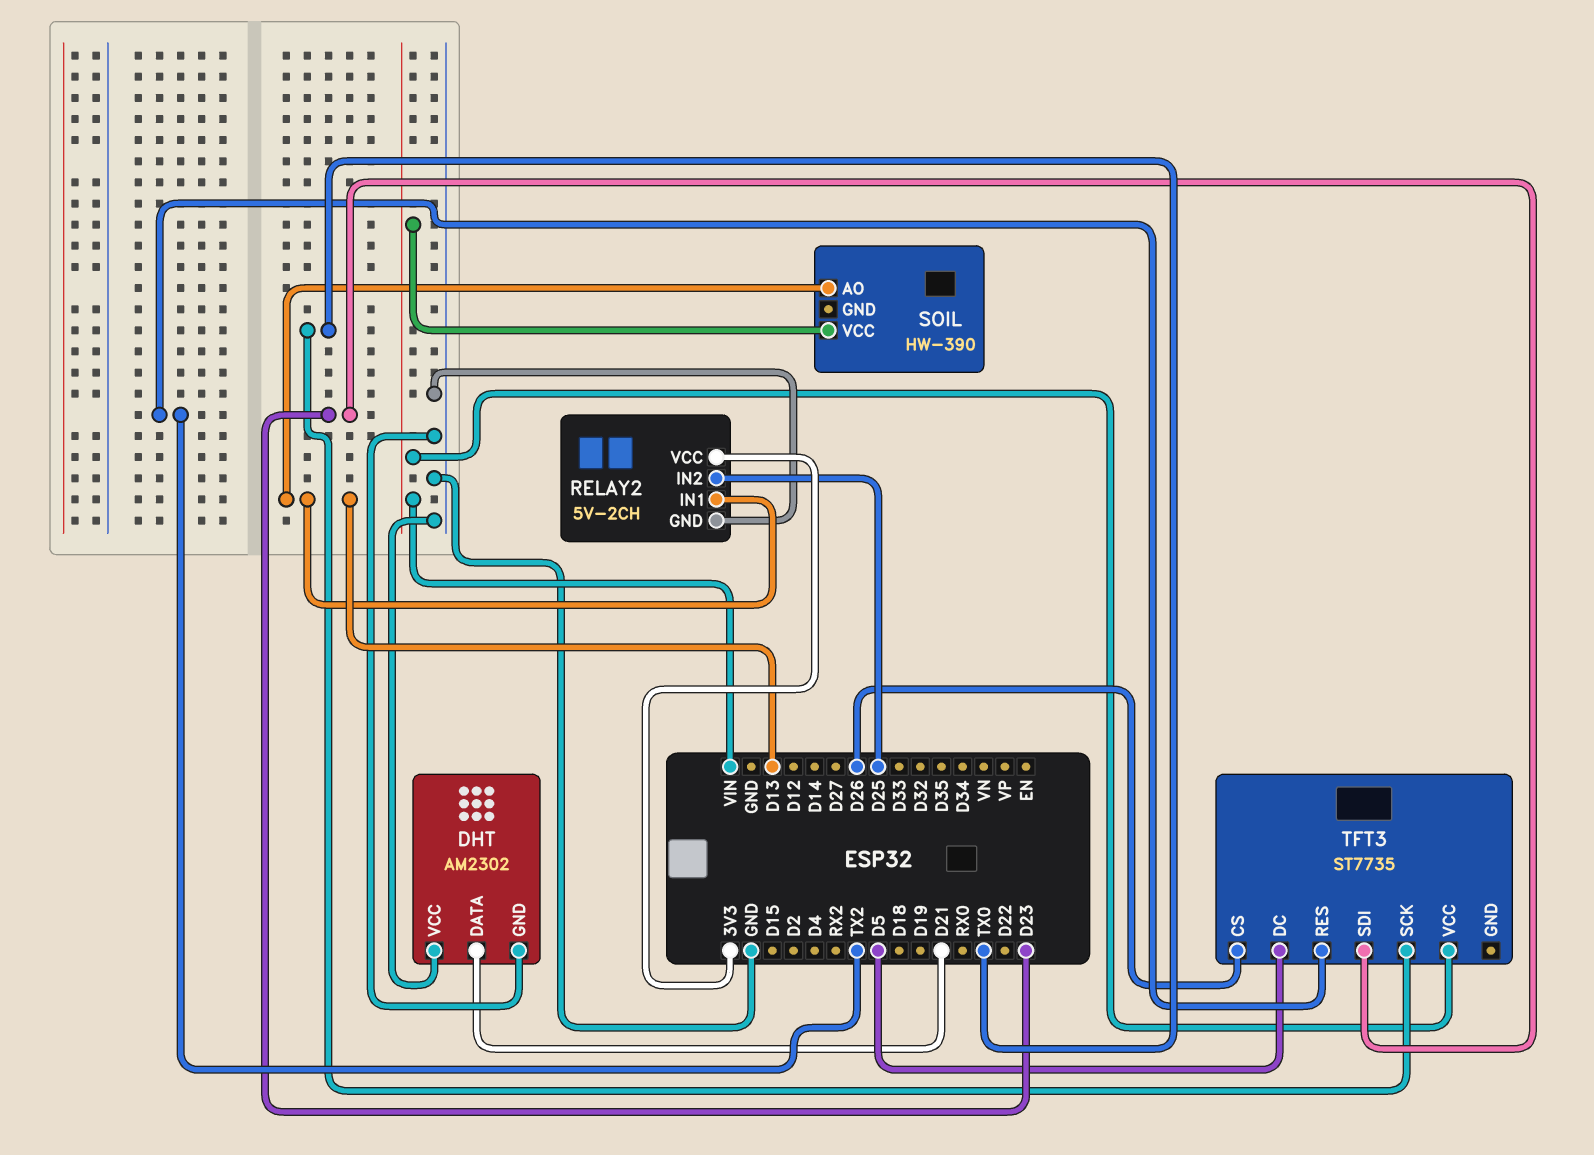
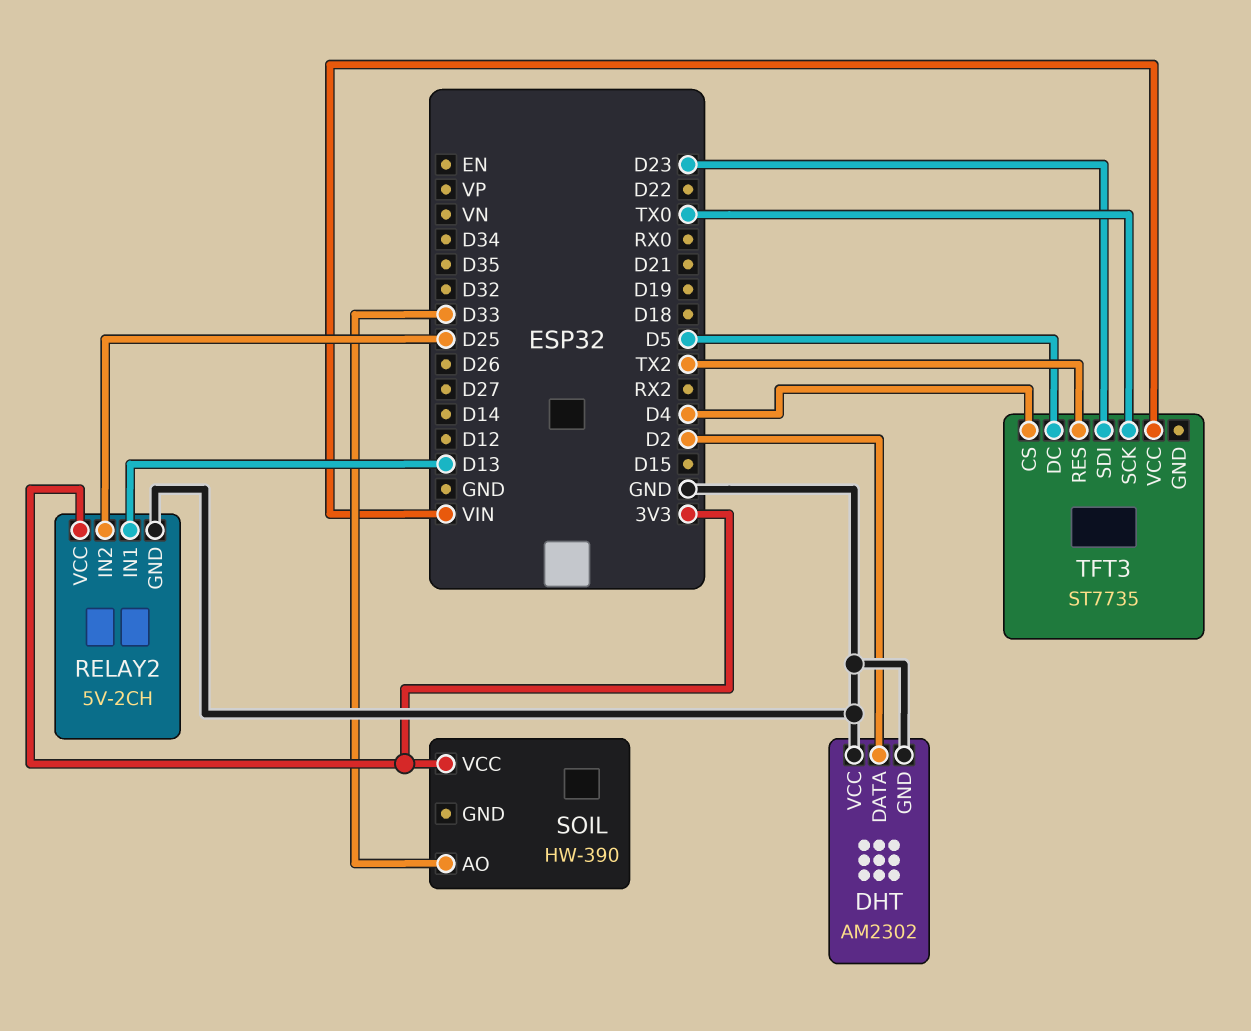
DHT pin DATA: D21 -> D2
SOIL pin AO: D13 -> D33
SOIL pin VCC: VIN -> 3V3
TFT3 pin CS: D26 -> D4

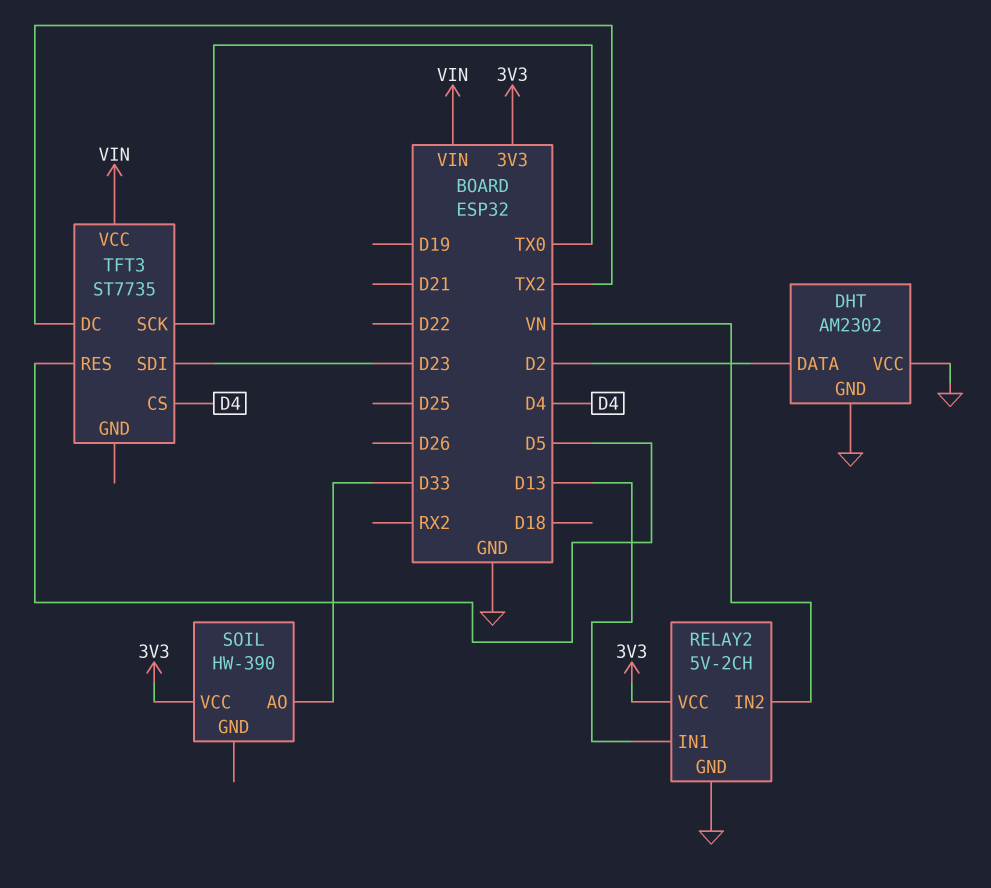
RELAY2 pin IN2: D25 -> VN
TFT3 pin DC: D5 -> TX2
TFT3 pin RES: TX2 -> D5

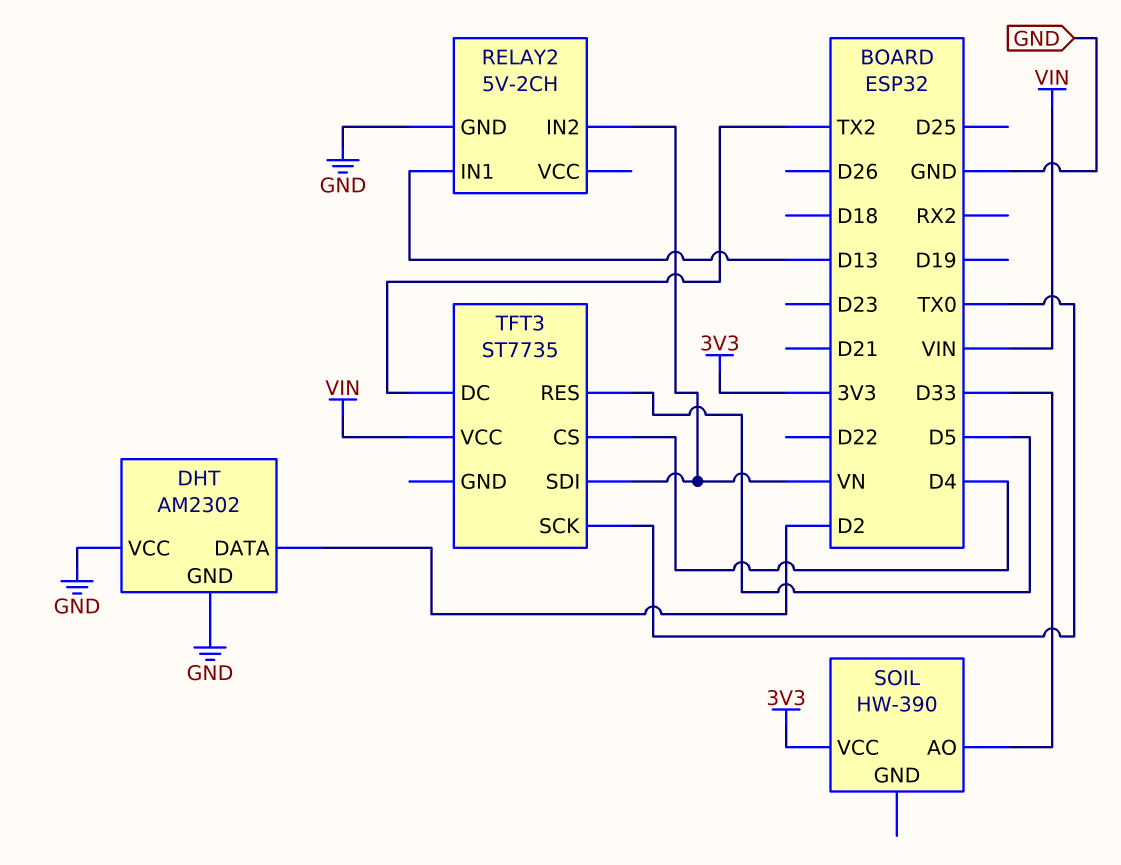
RELAY2 pin VCC: 3V3 -> none
TFT3 pin SDI: D23 -> VN

